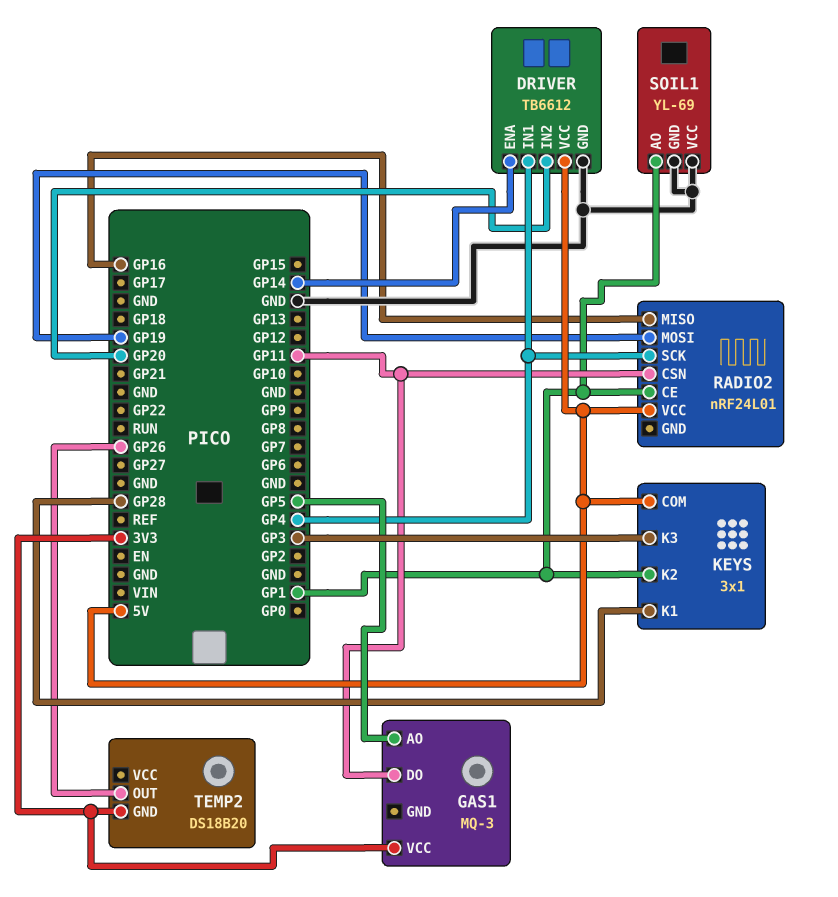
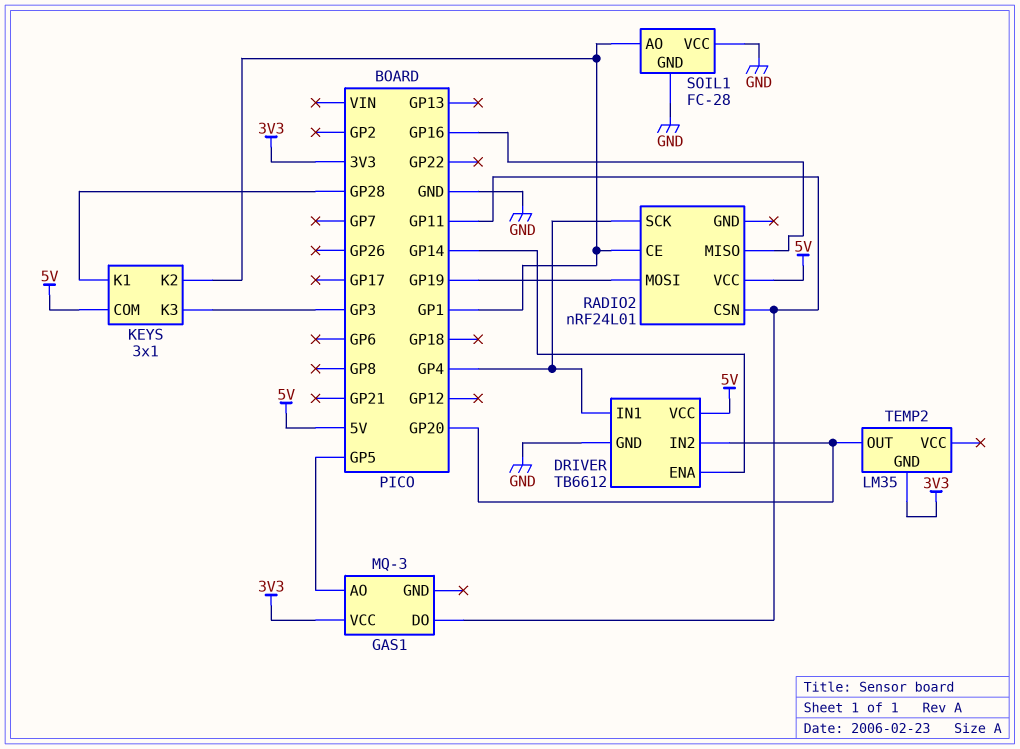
SOIL1: YL-69 -> FC-28
TEMP2: DS18B20 -> LM35
TEMP2 pin OUT: GP26 -> GP20

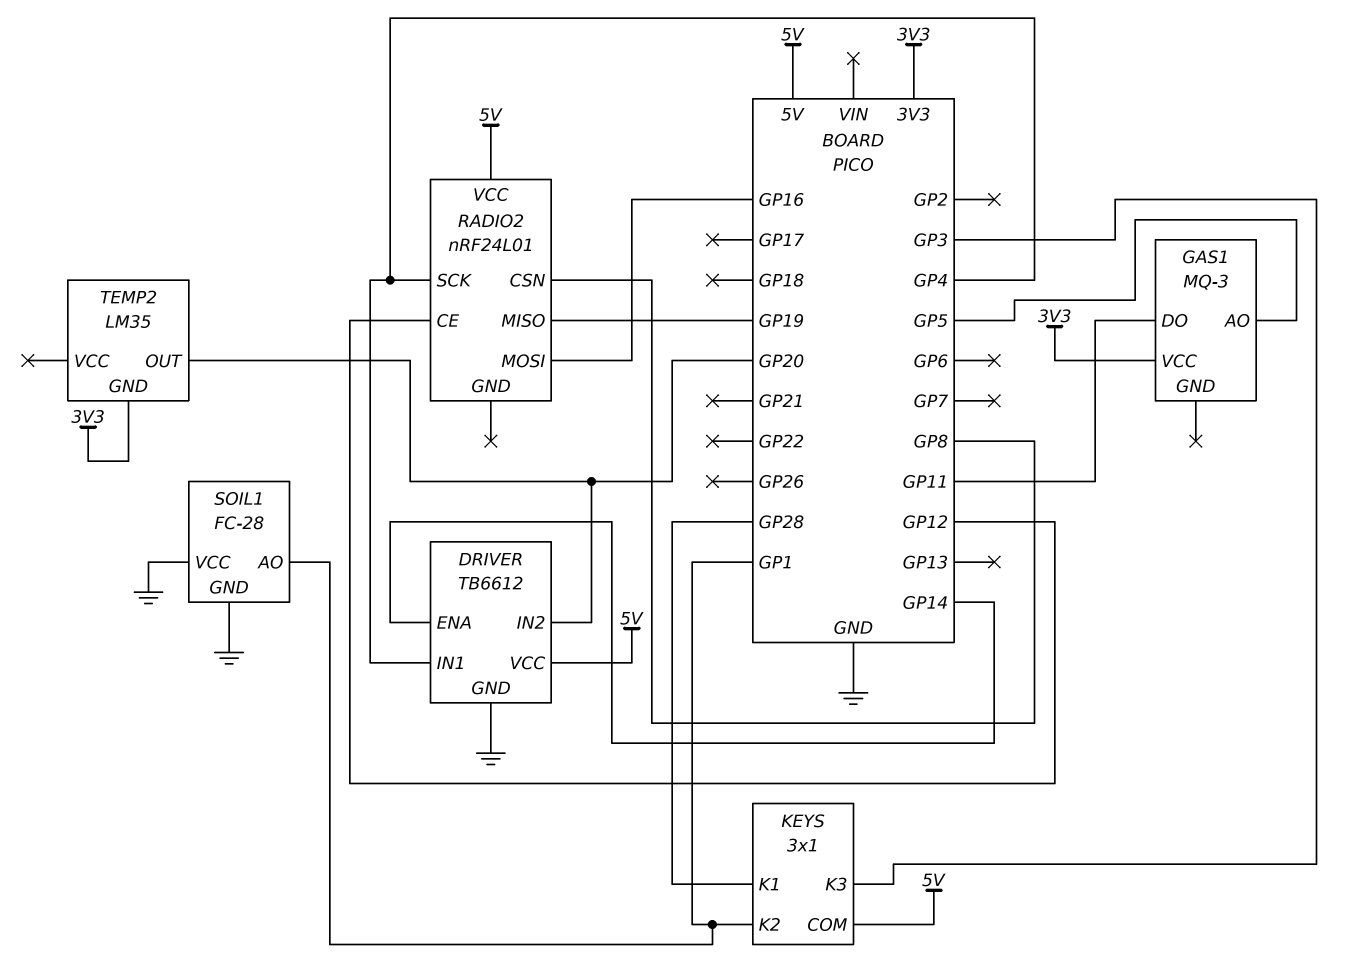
RADIO2 pin CE: GP1 -> GP12
RADIO2 pin CSN: GP11 -> GP8
RADIO2 pin MISO: GP16 -> GP19
RADIO2 pin MOSI: GP19 -> GP16

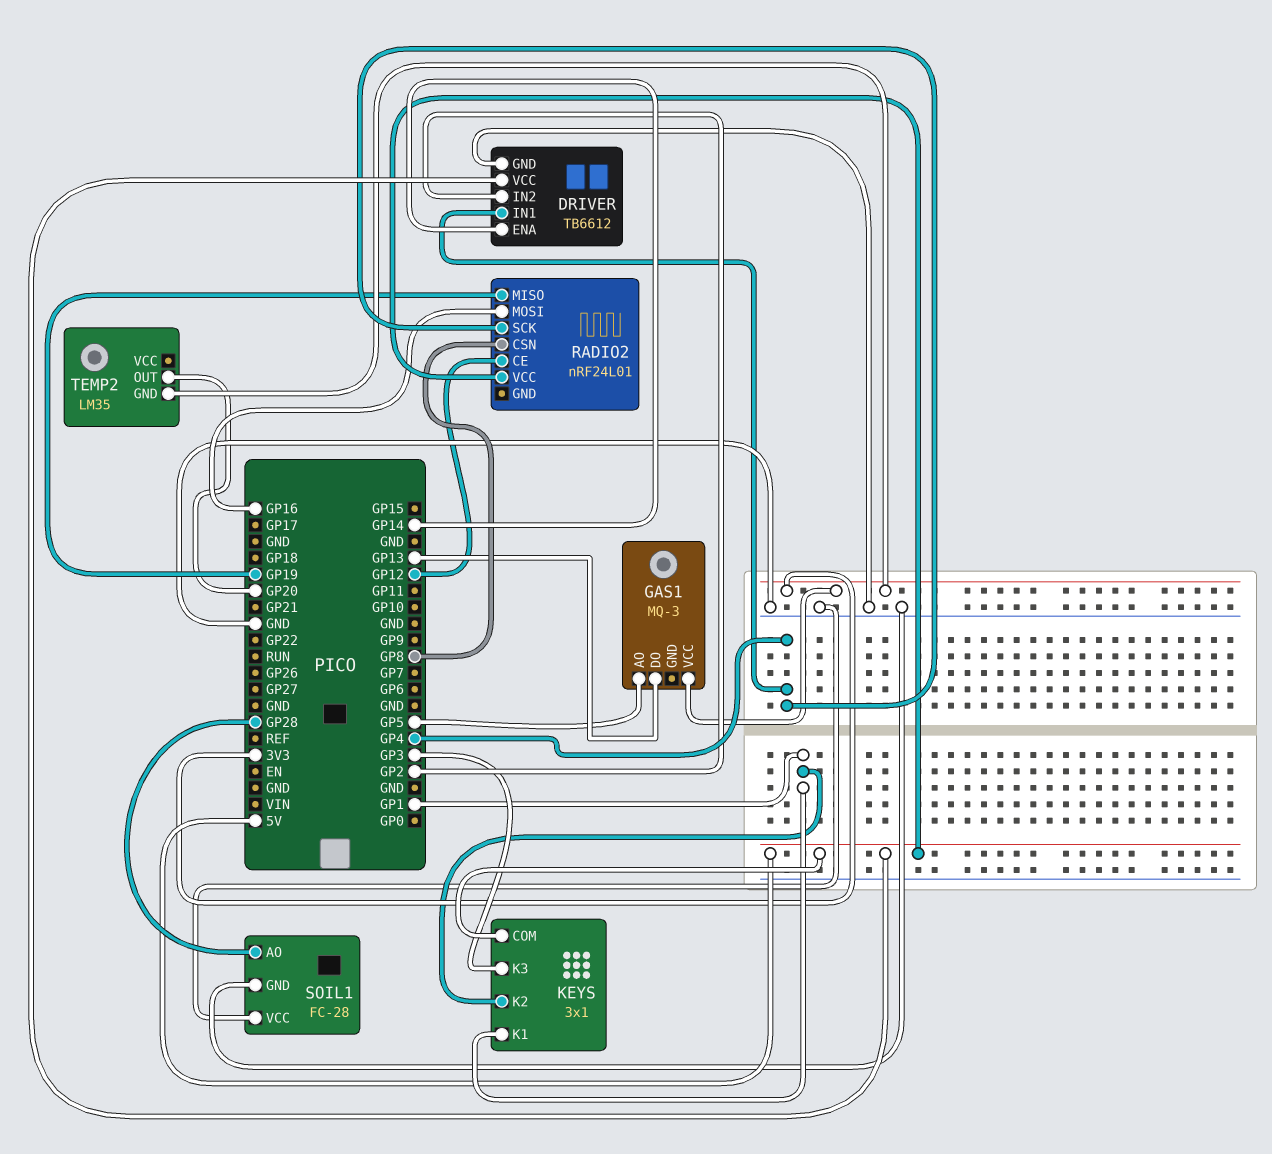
DRIVER pin IN2: GP20 -> GP2
GAS1 pin DO: GP11 -> GP13
KEYS pin K1: GP28 -> GP1
SOIL1 pin AO: GP1 -> GP28

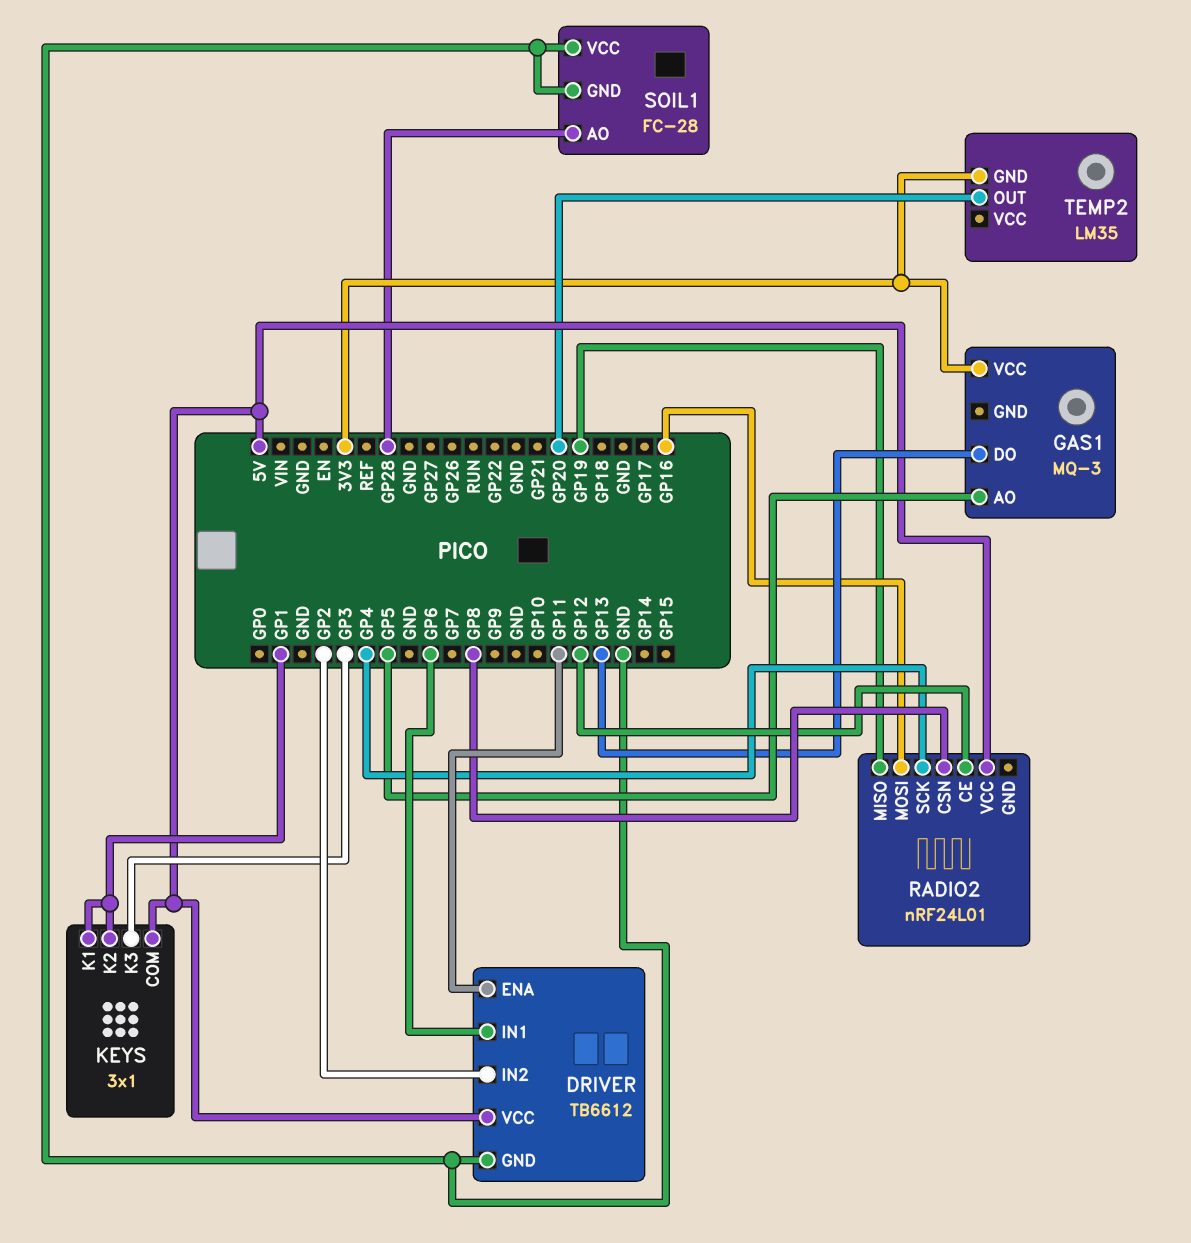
DRIVER pin ENA: GP14 -> GP11
DRIVER pin IN1: GP4 -> GP6

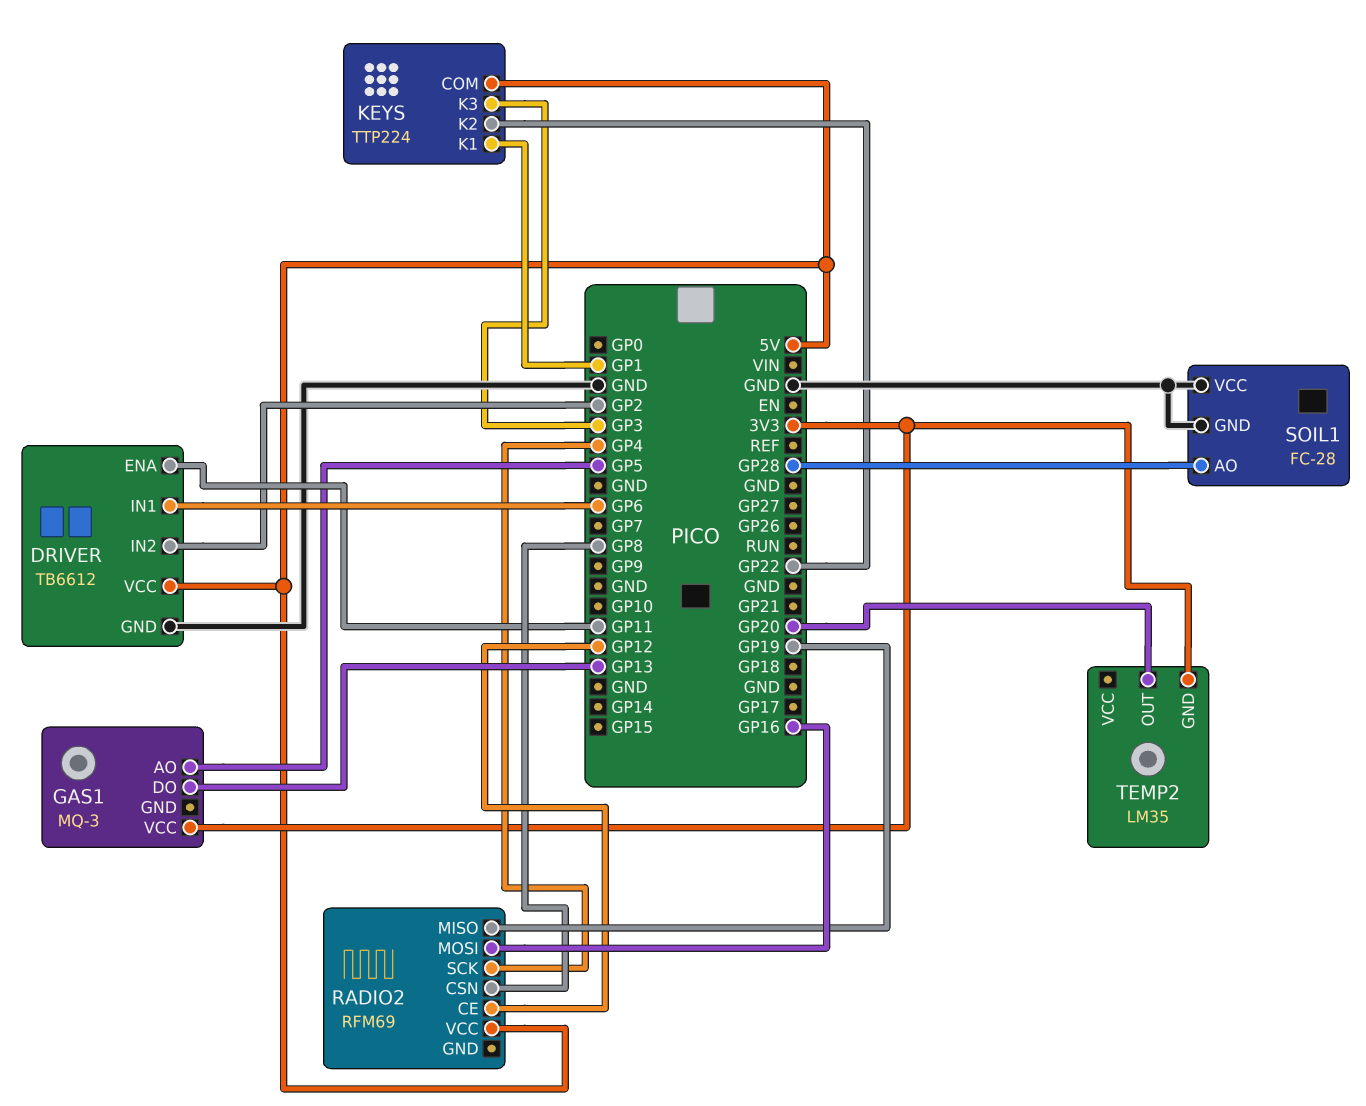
KEYS: 3x1 -> TTP224
KEYS pin K2: GP1 -> GP22
RADIO2: nRF24L01 -> RFM69

